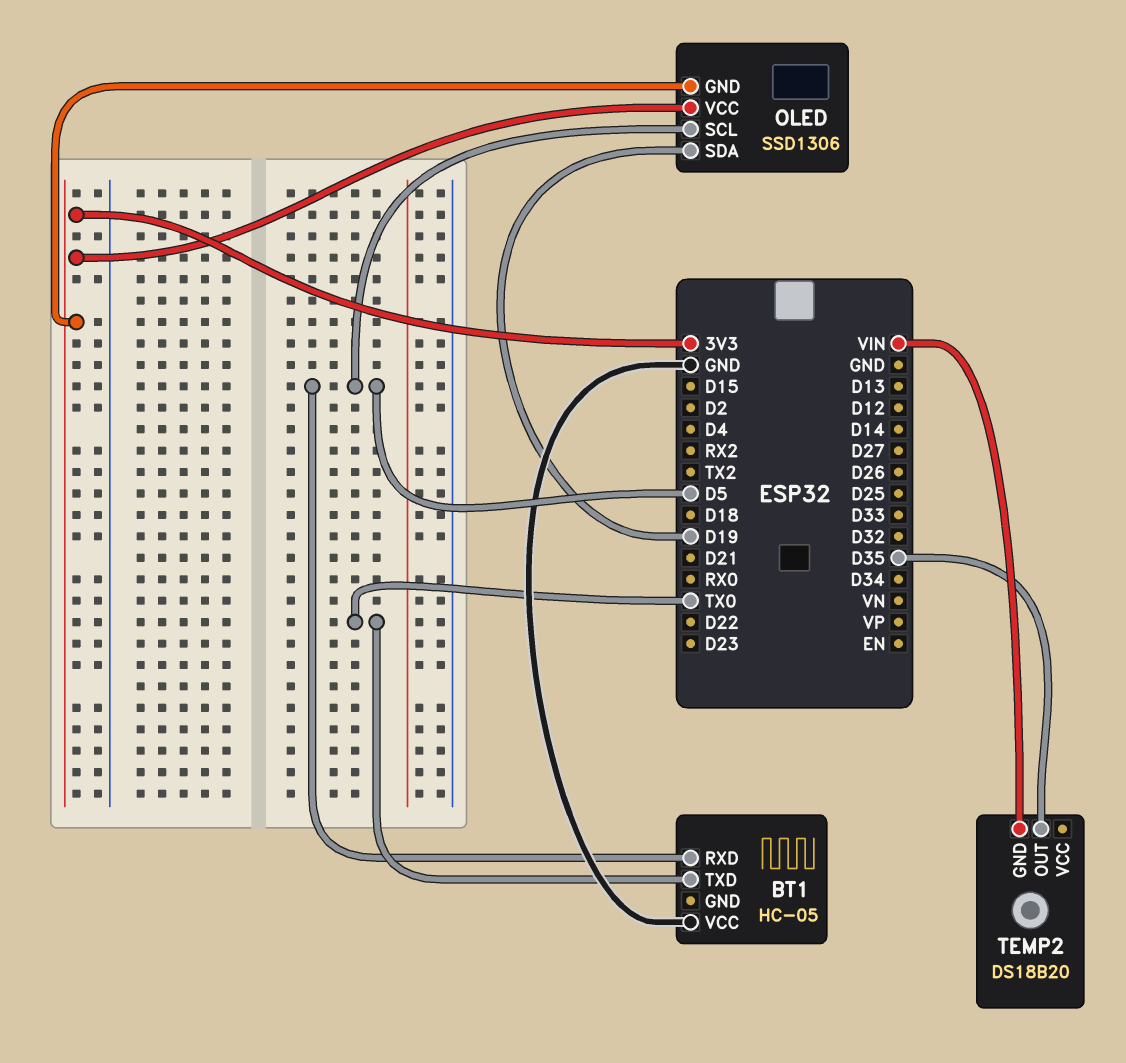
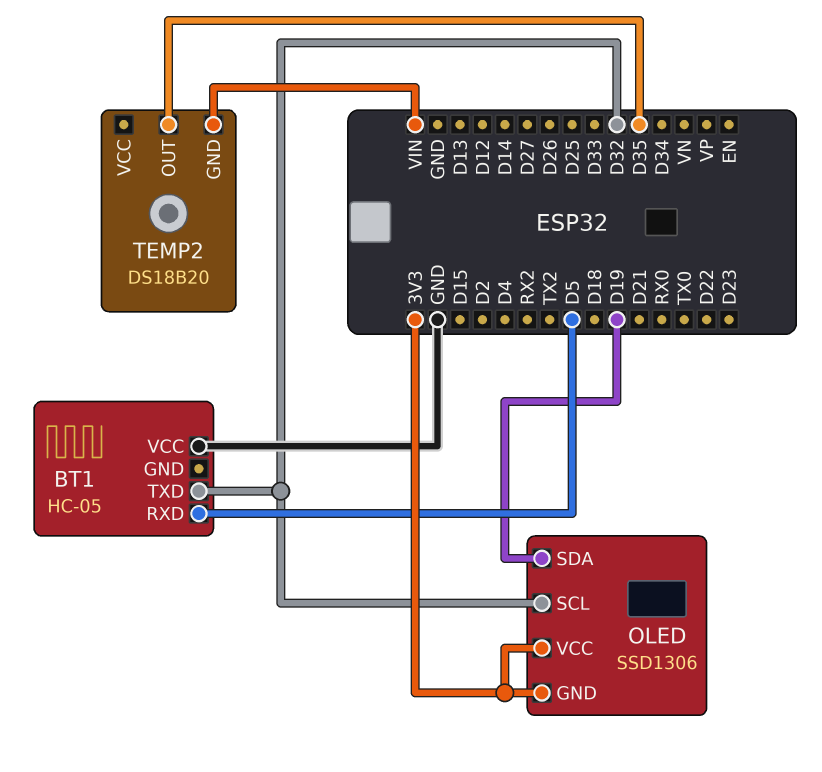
BT1 pin TXD: TX0 -> D32
OLED pin SCL: D5 -> D32

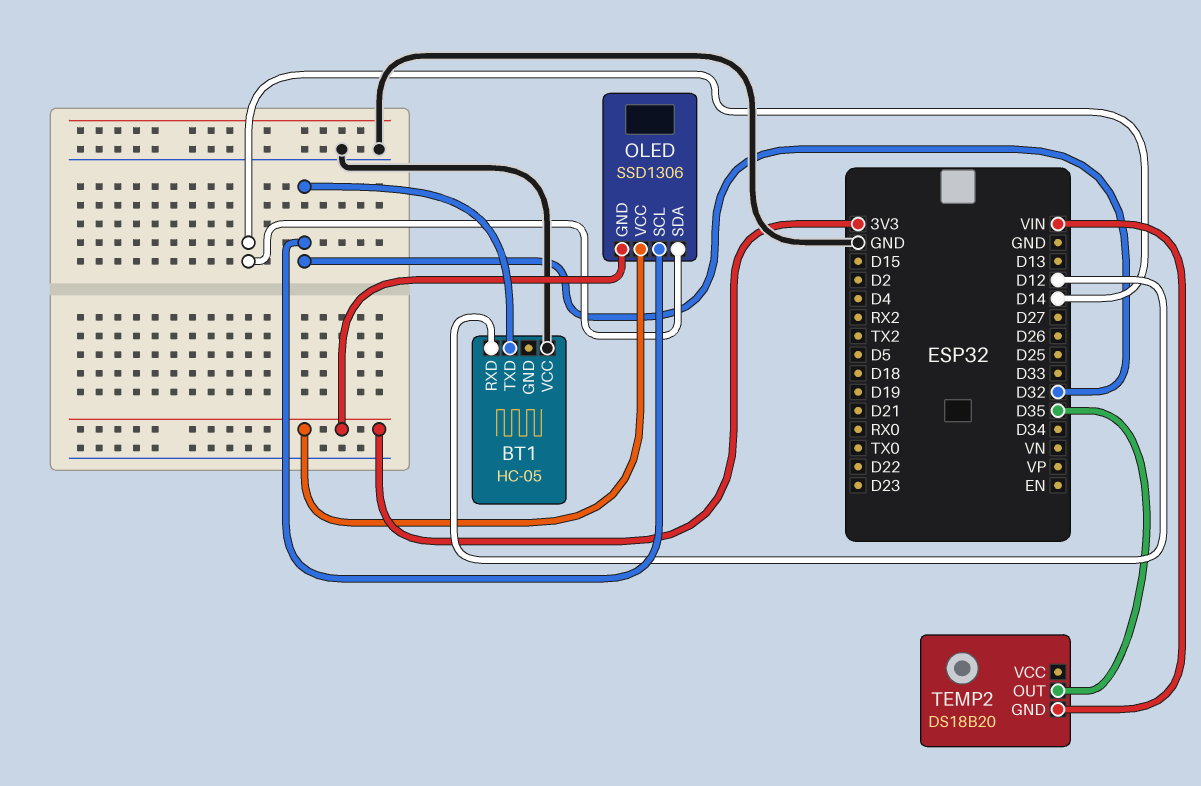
BT1 pin RXD: D5 -> D12
OLED pin SDA: D19 -> D14

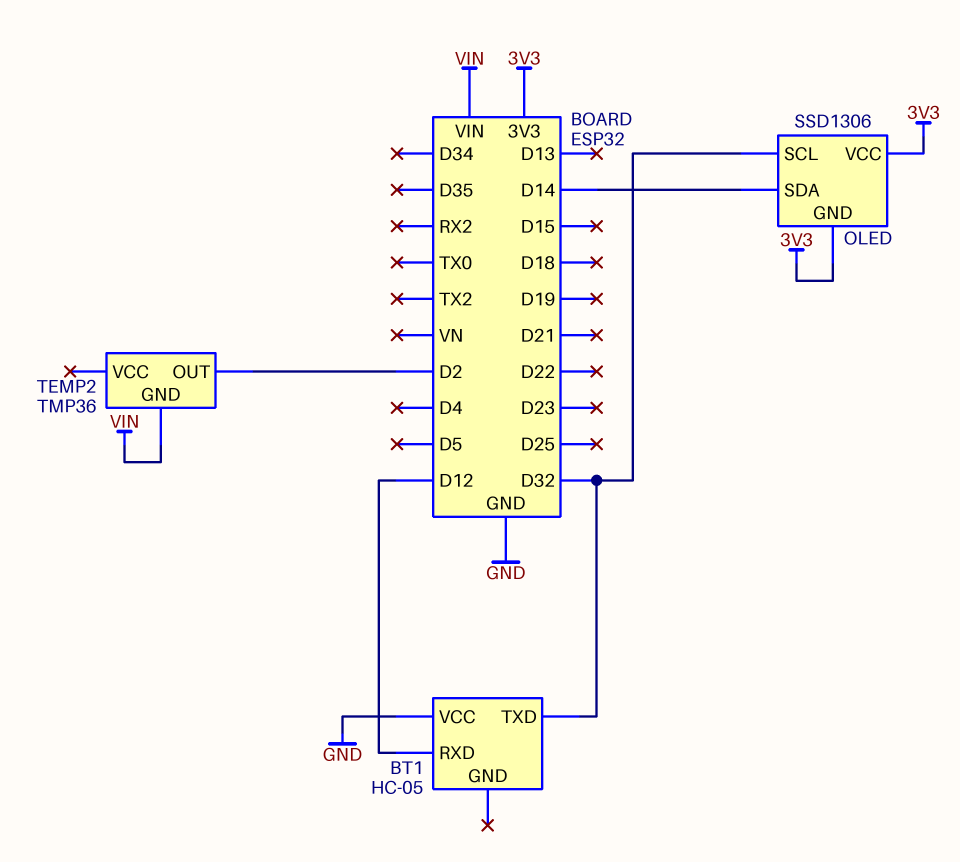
TEMP2: DS18B20 -> TMP36
TEMP2 pin OUT: D35 -> D2

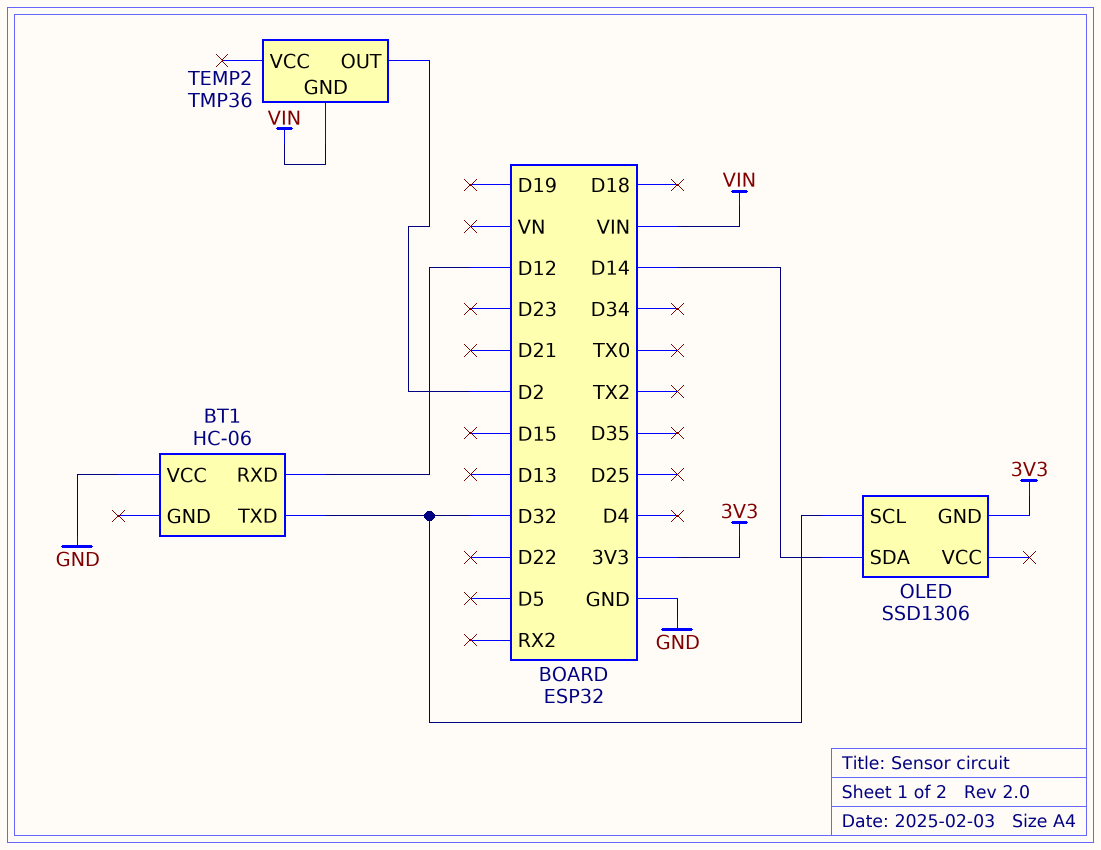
BT1: HC-05 -> HC-06
OLED pin VCC: 3V3 -> none

